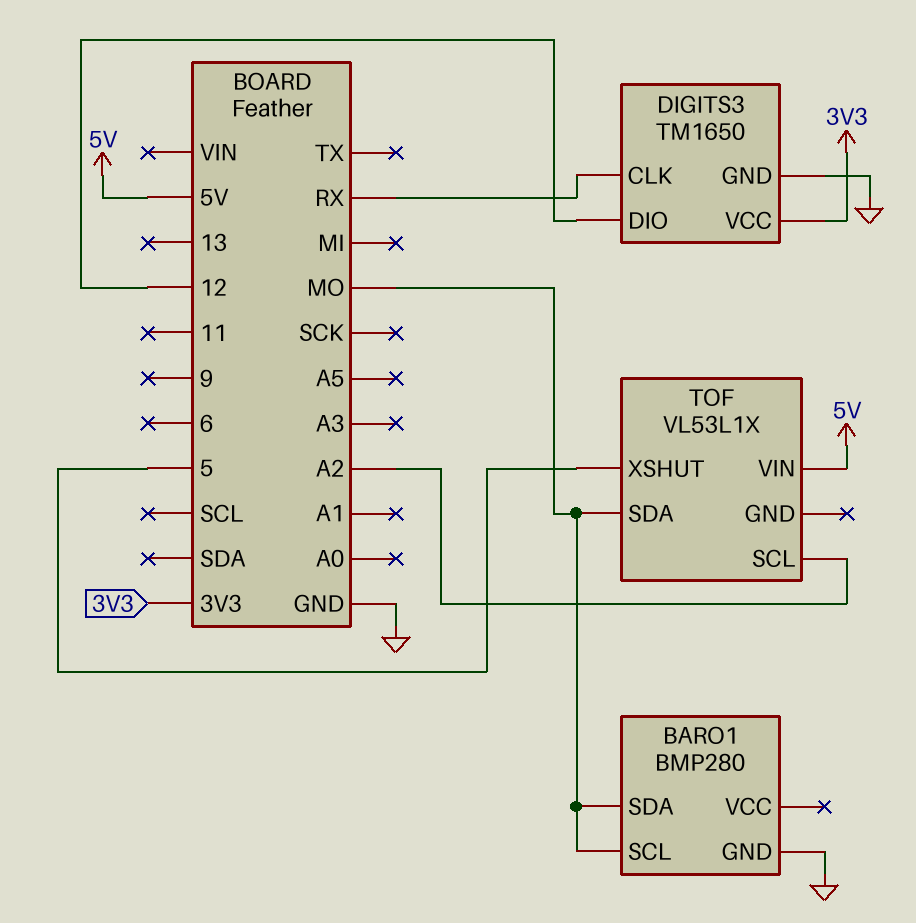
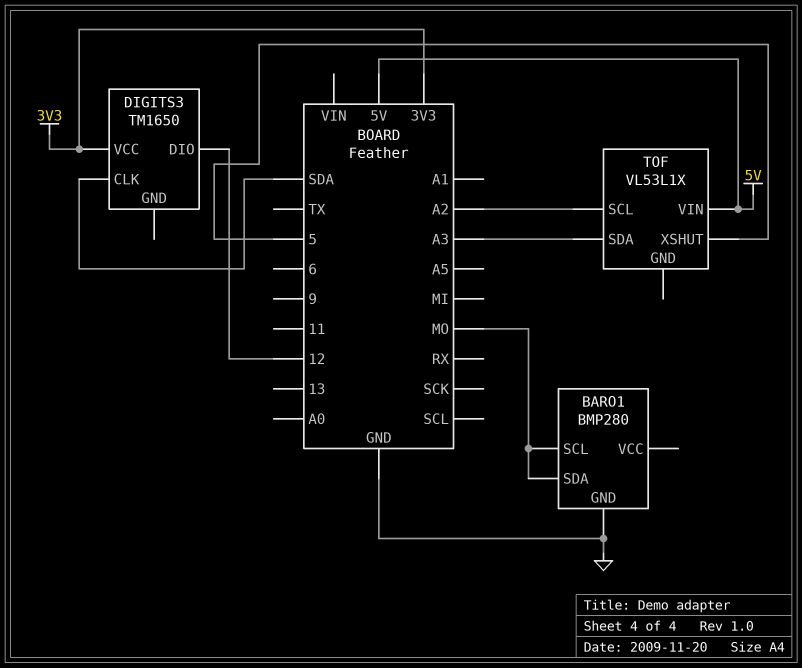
DIGITS3 pin CLK: RX -> SDA
DIGITS3 pin GND: GND -> none
TOF pin SDA: MO -> A3

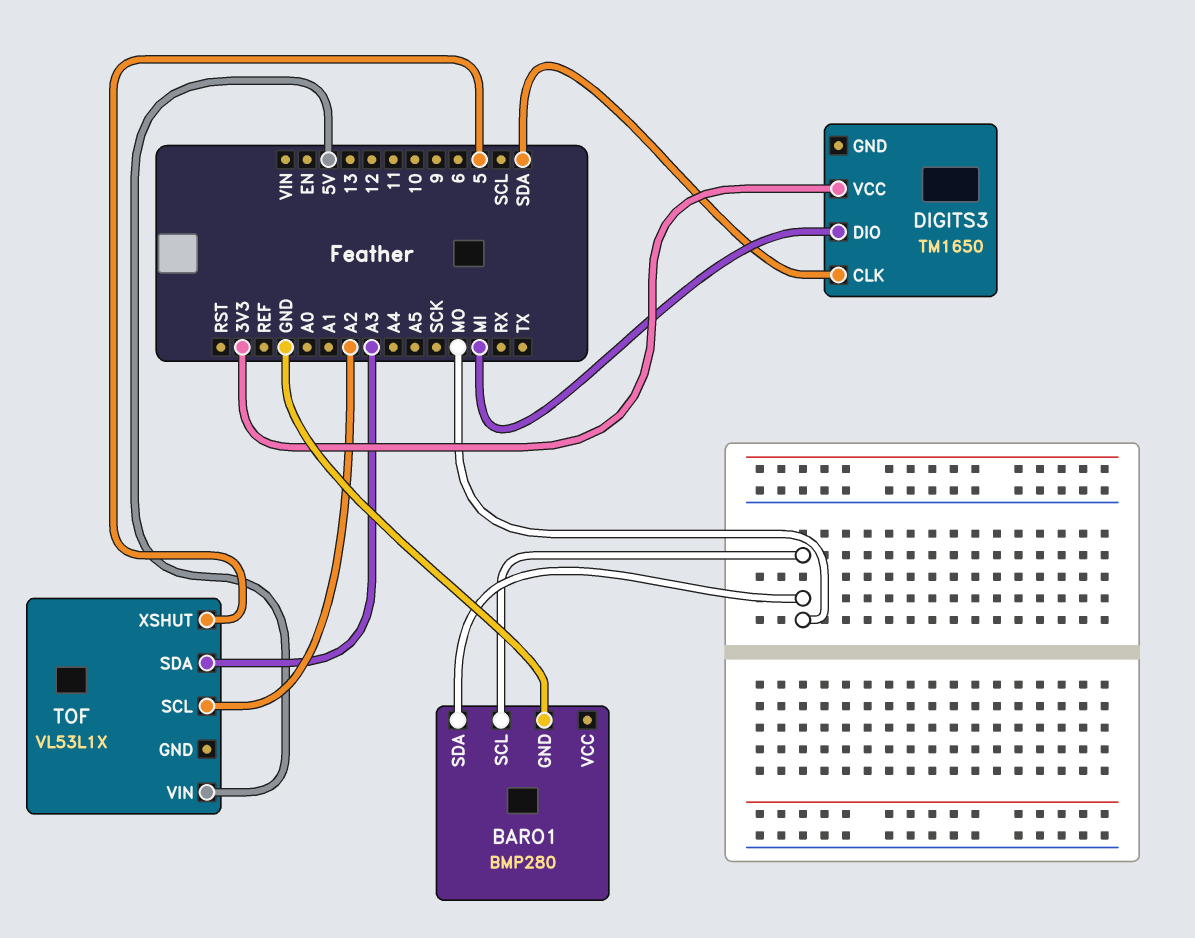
DIGITS3 pin DIO: 12 -> MI

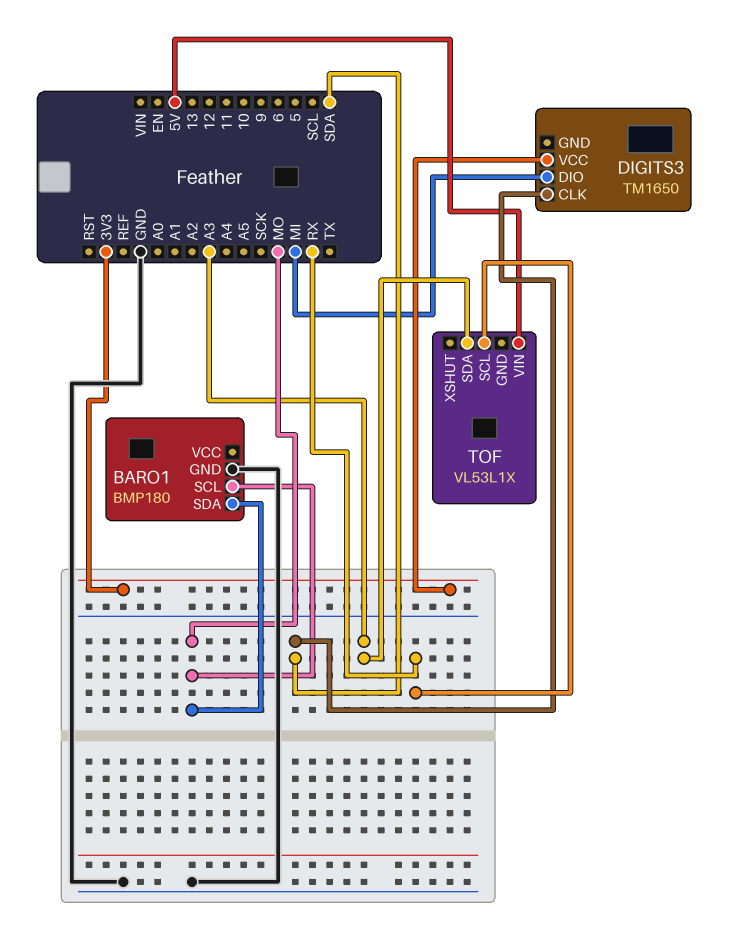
BARO1: BMP280 -> BMP180
TOF pin SCL: A2 -> RX
TOF pin XSHUT: 5 -> none

